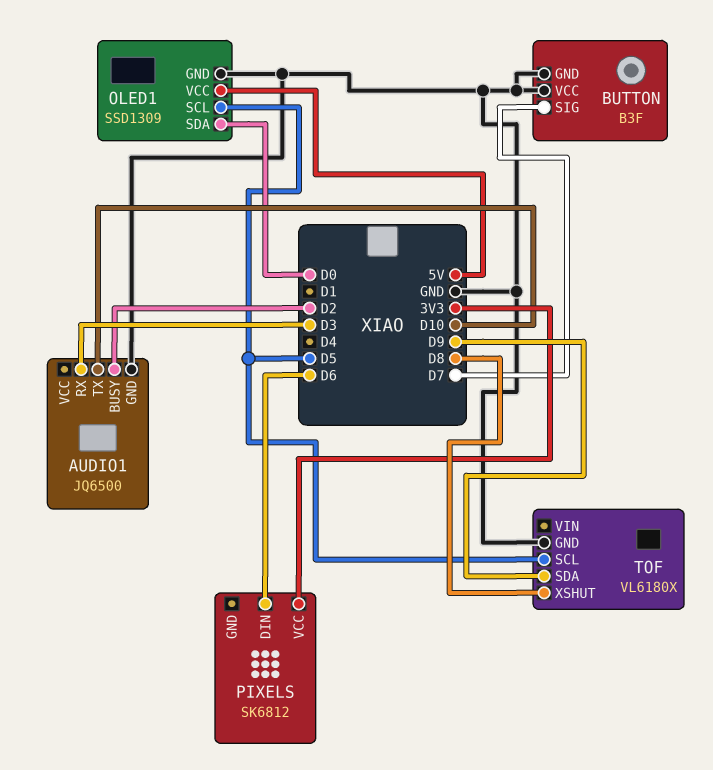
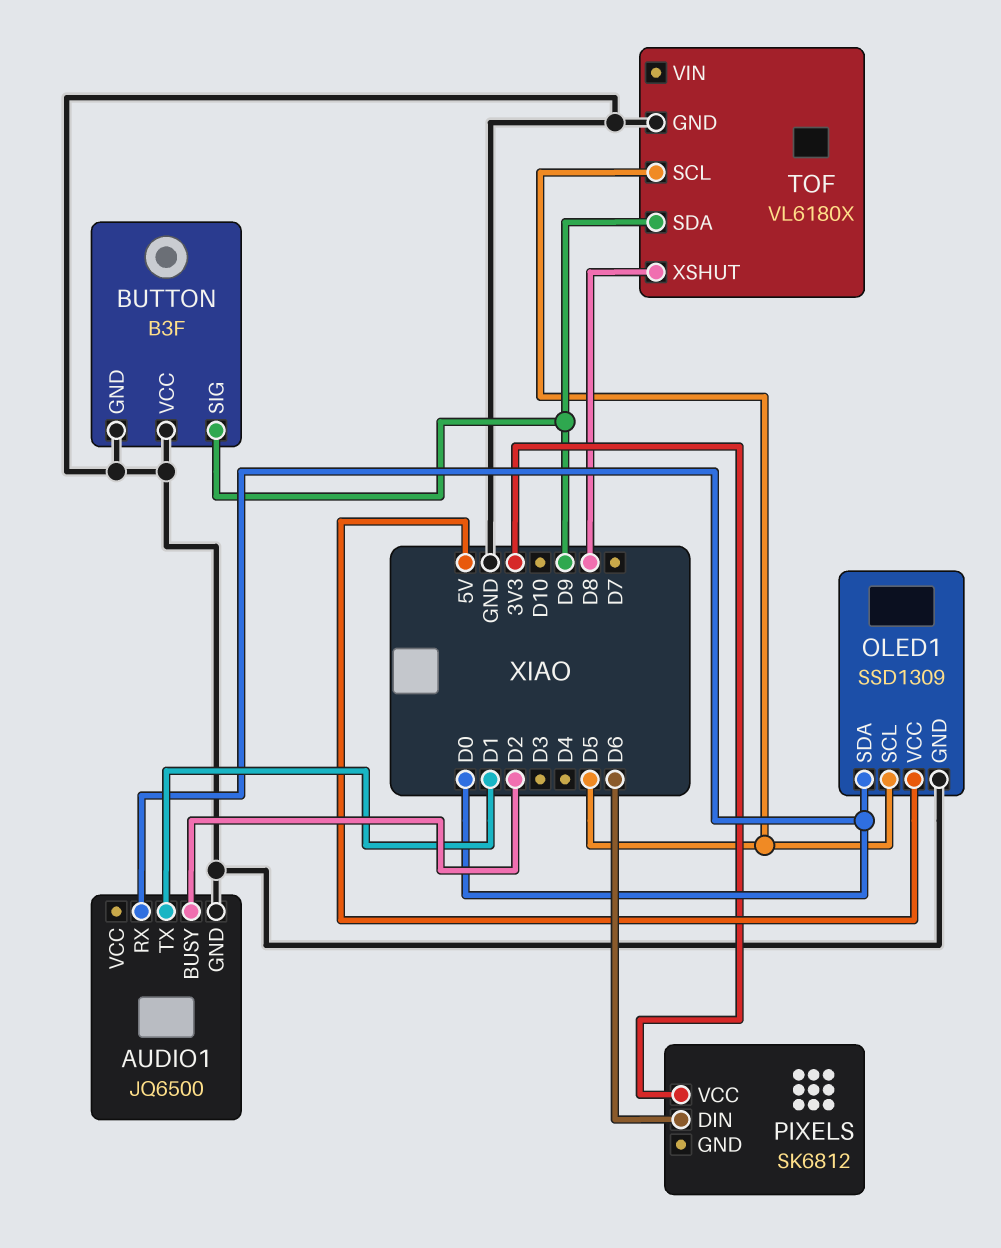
AUDIO1 pin RX: D3 -> D0
AUDIO1 pin TX: D10 -> D1
BUTTON pin SIG: D7 -> D9

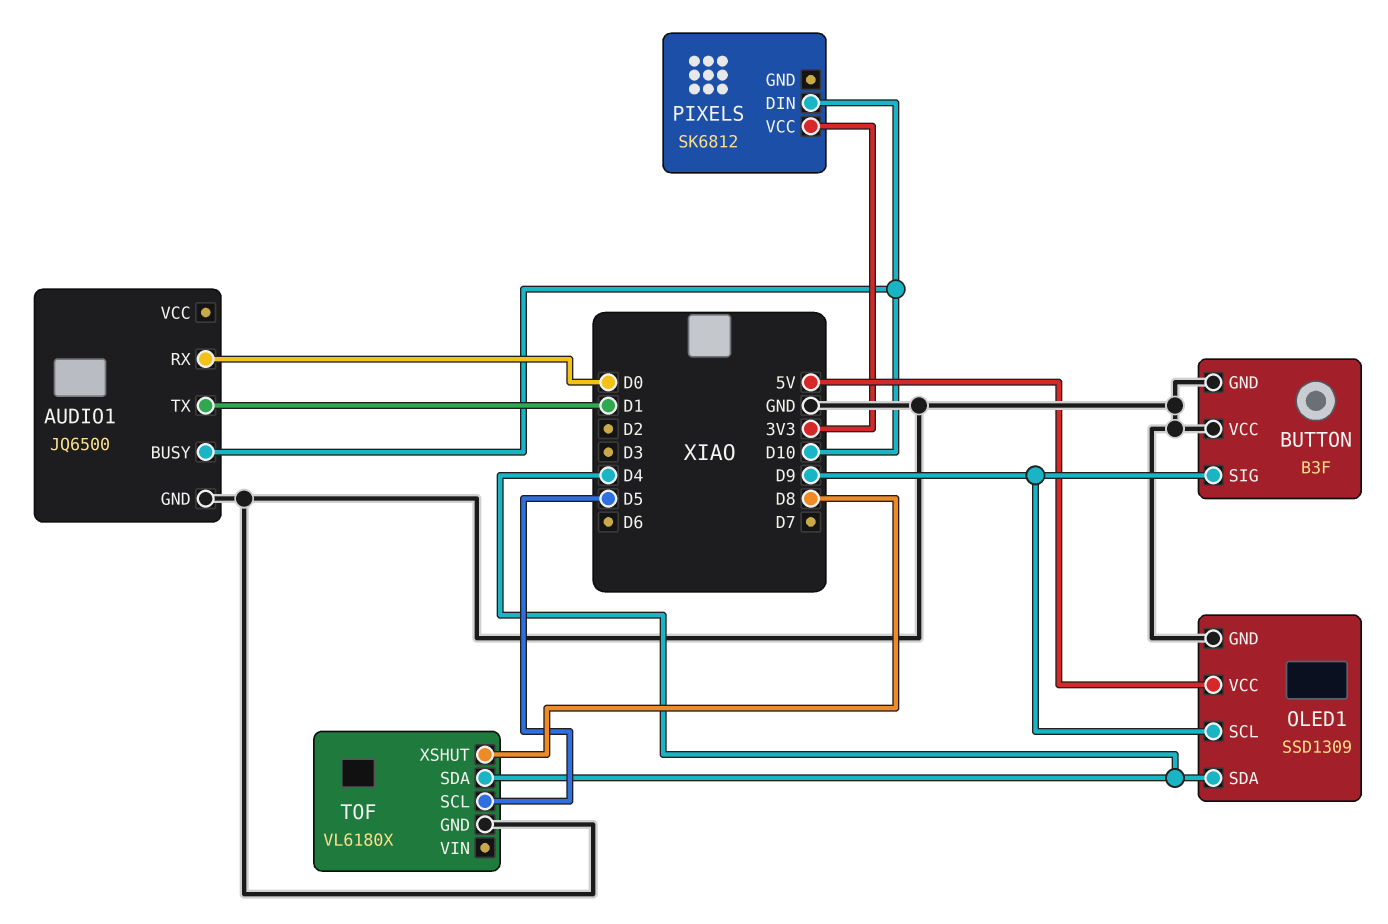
AUDIO1 pin BUSY: D2 -> D10
OLED1 pin SCL: D5 -> D9
OLED1 pin SDA: D0 -> D4
PIXELS pin DIN: D6 -> D10
TOF pin SDA: D9 -> D4

